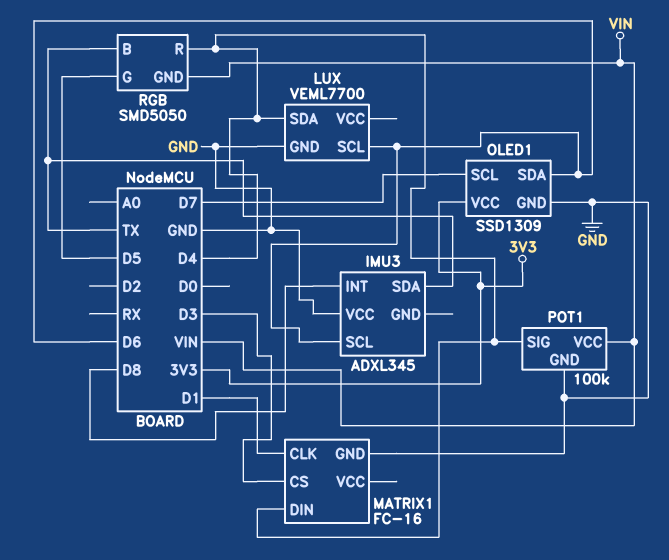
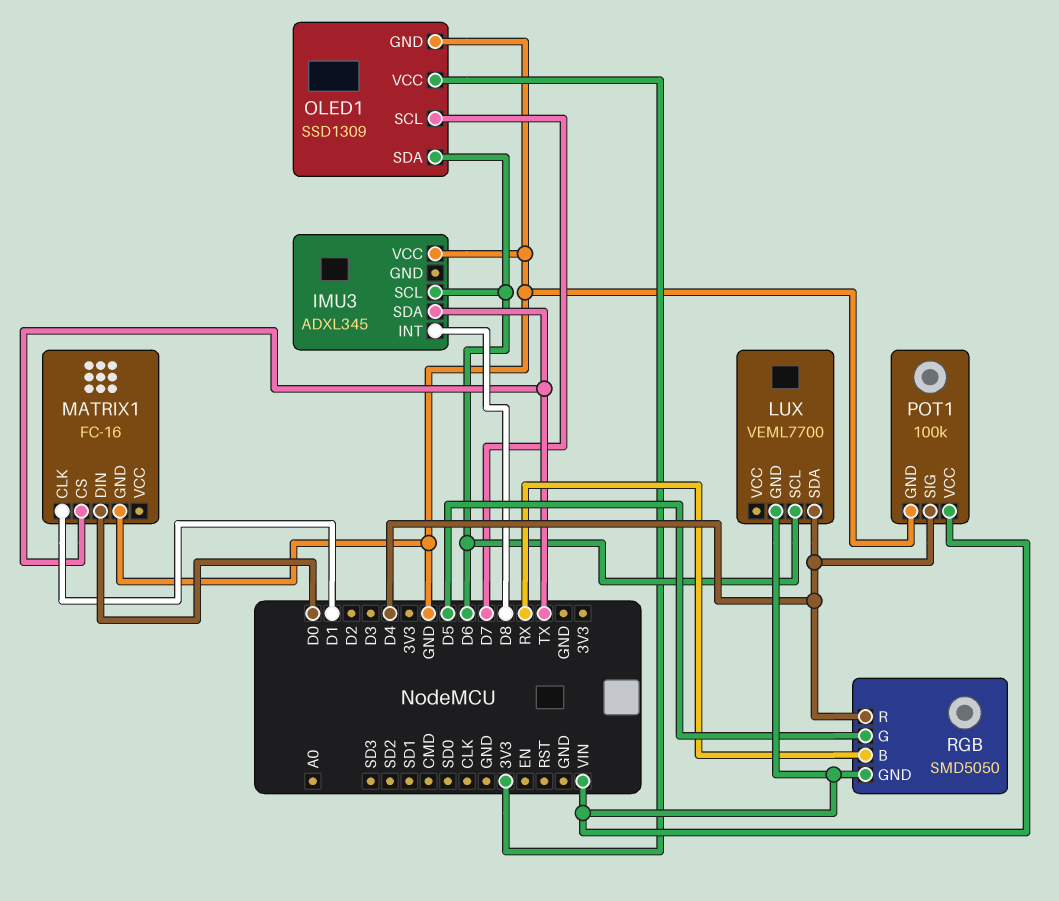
LUX pin GND: GND -> VIN
MATRIX1 pin CS: D3 -> TX
MATRIX1 pin DIN: D4 -> D0
RGB pin B: TX -> RX

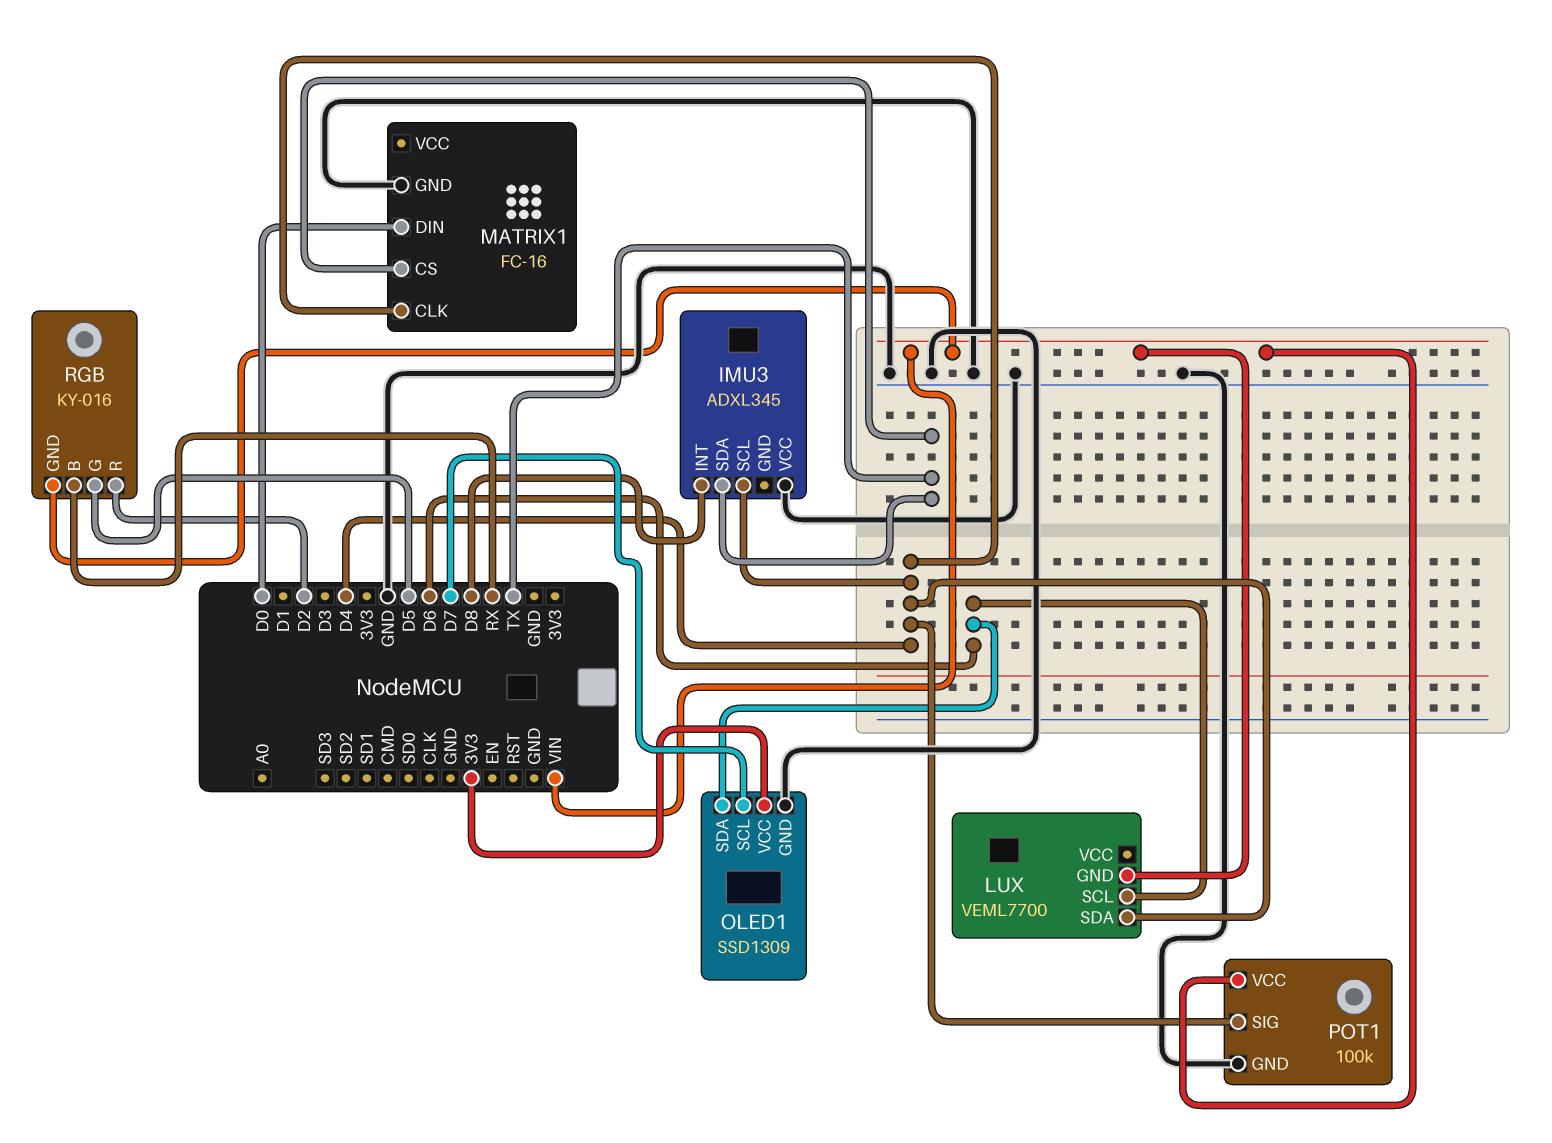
IMU3 pin SCL: D6 -> D4
MATRIX1 pin CLK: D1 -> D4
RGB: SMD5050 -> KY-016
RGB pin R: D4 -> D2

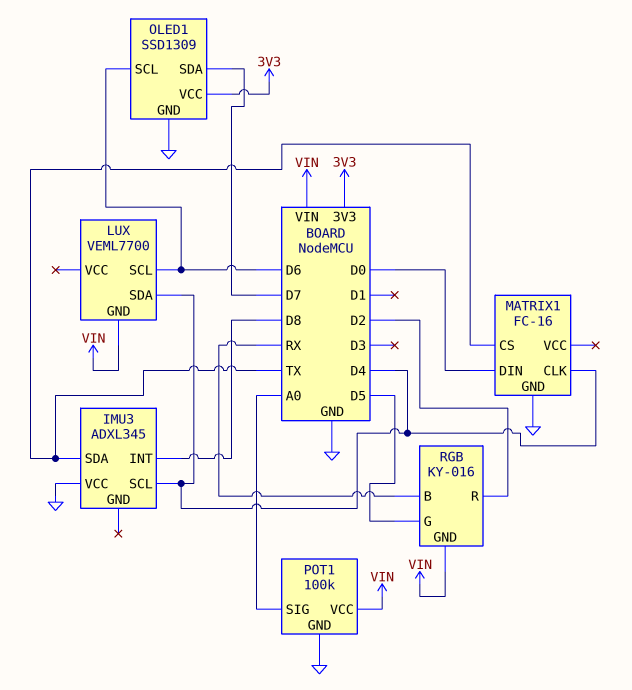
OLED1 pin SCL: D7 -> D6
OLED1 pin SDA: D6 -> D7
POT1 pin SIG: D4 -> A0

